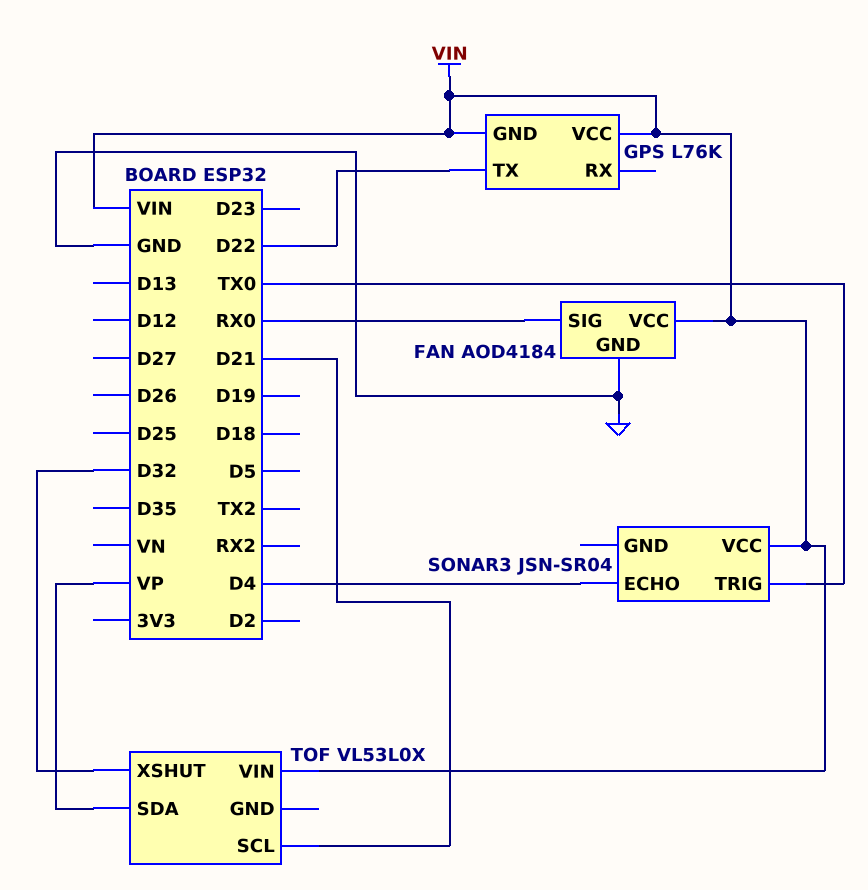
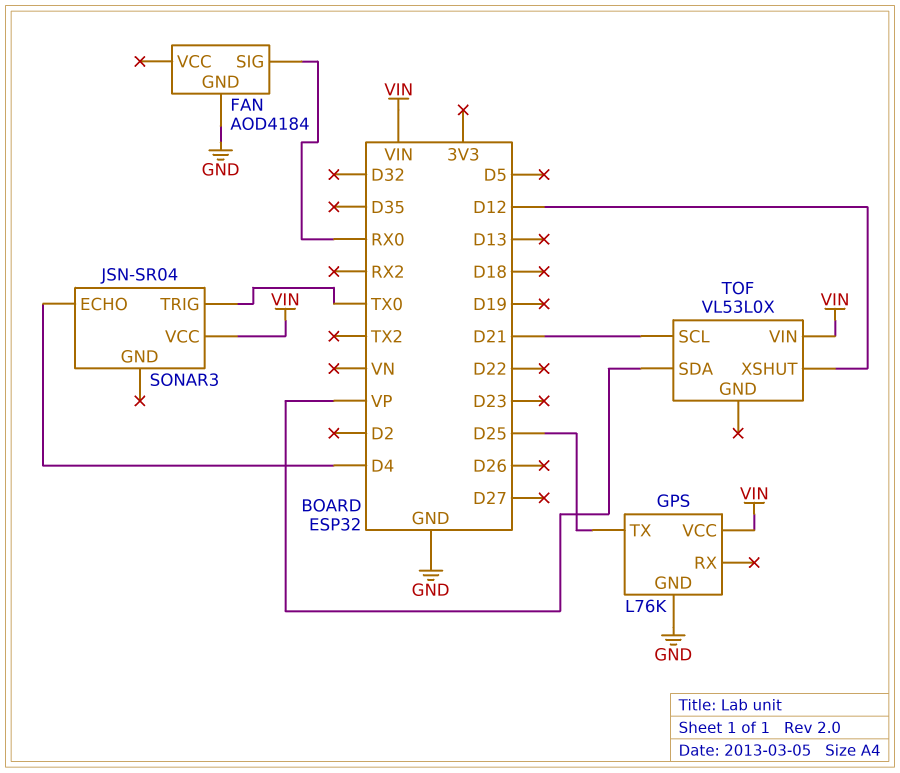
FAN pin VCC: VIN -> none
GPS pin GND: VIN -> GND
GPS pin TX: D22 -> D25
TOF pin XSHUT: D32 -> D12

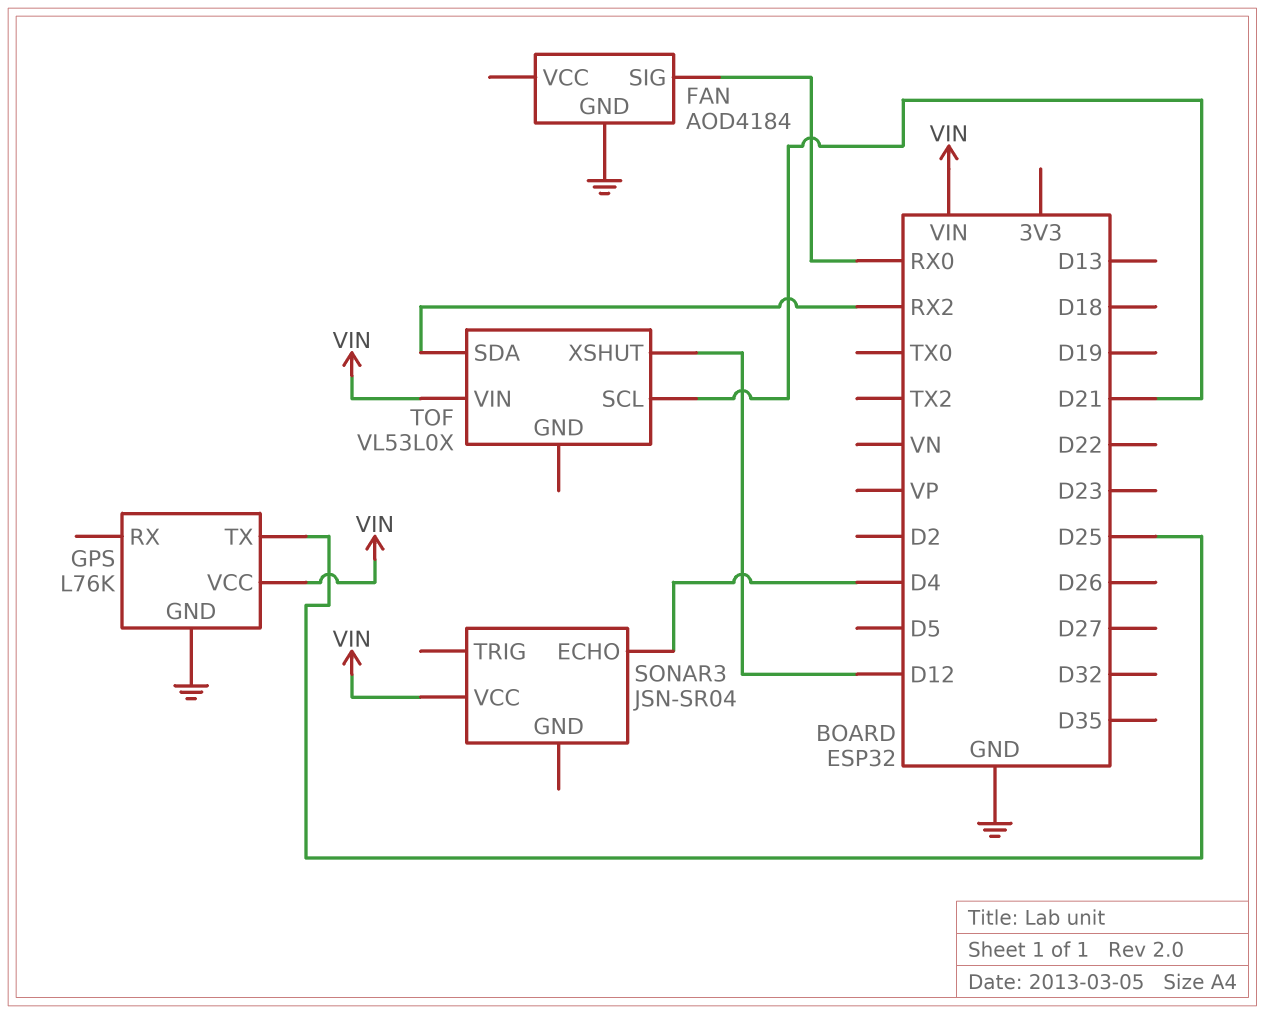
SONAR3 pin TRIG: TX0 -> none
TOF pin SDA: VP -> RX2

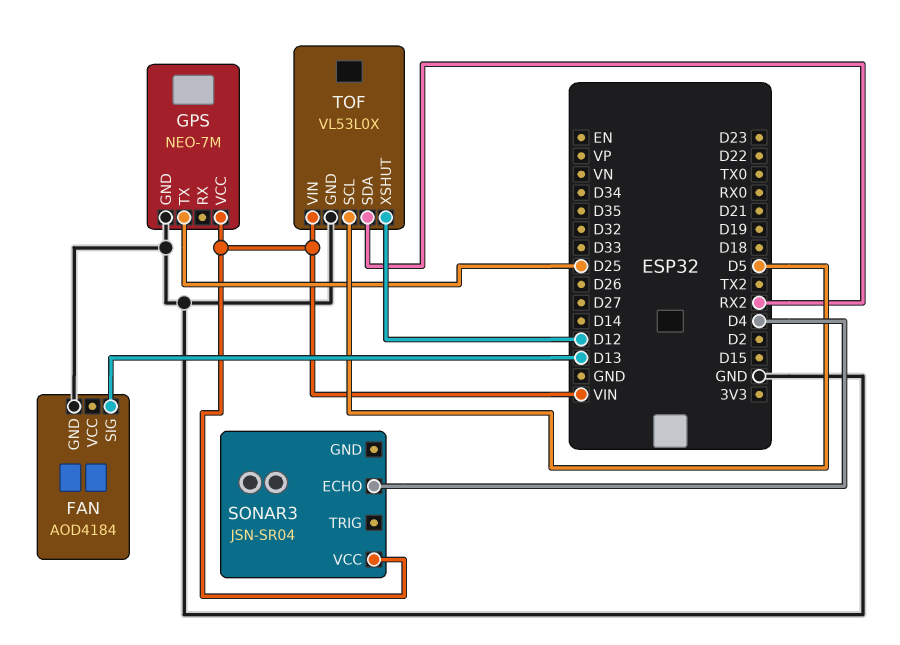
FAN pin SIG: RX0 -> D13
GPS: L76K -> NEO-7M
TOF pin GND: none -> GND
TOF pin SCL: D21 -> D5

